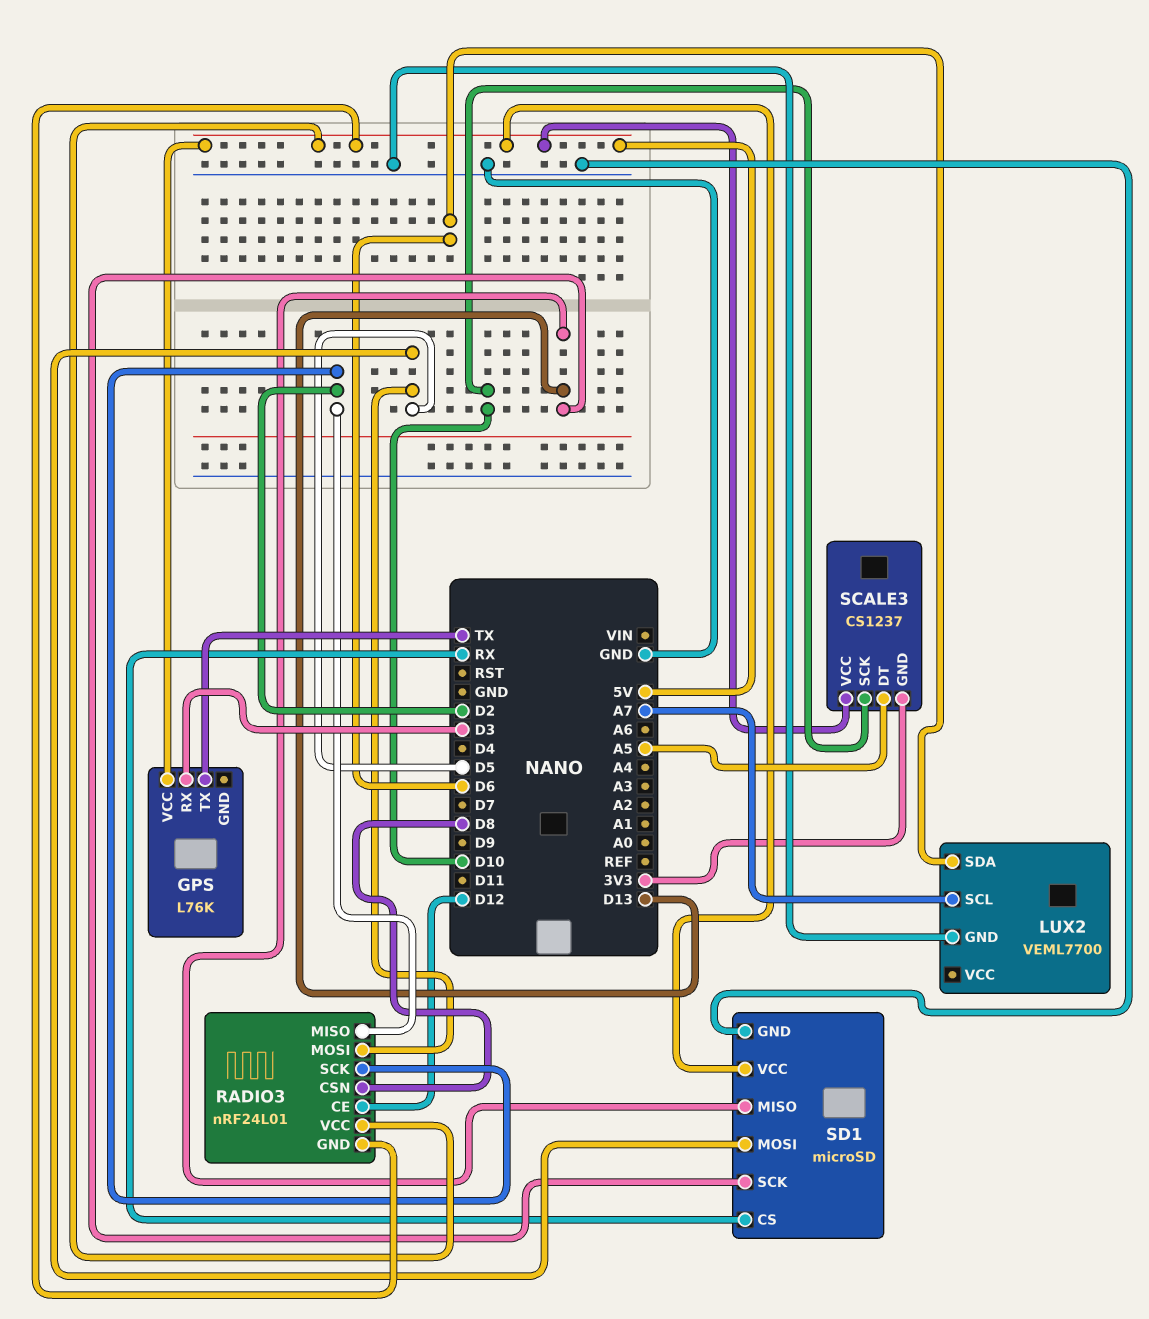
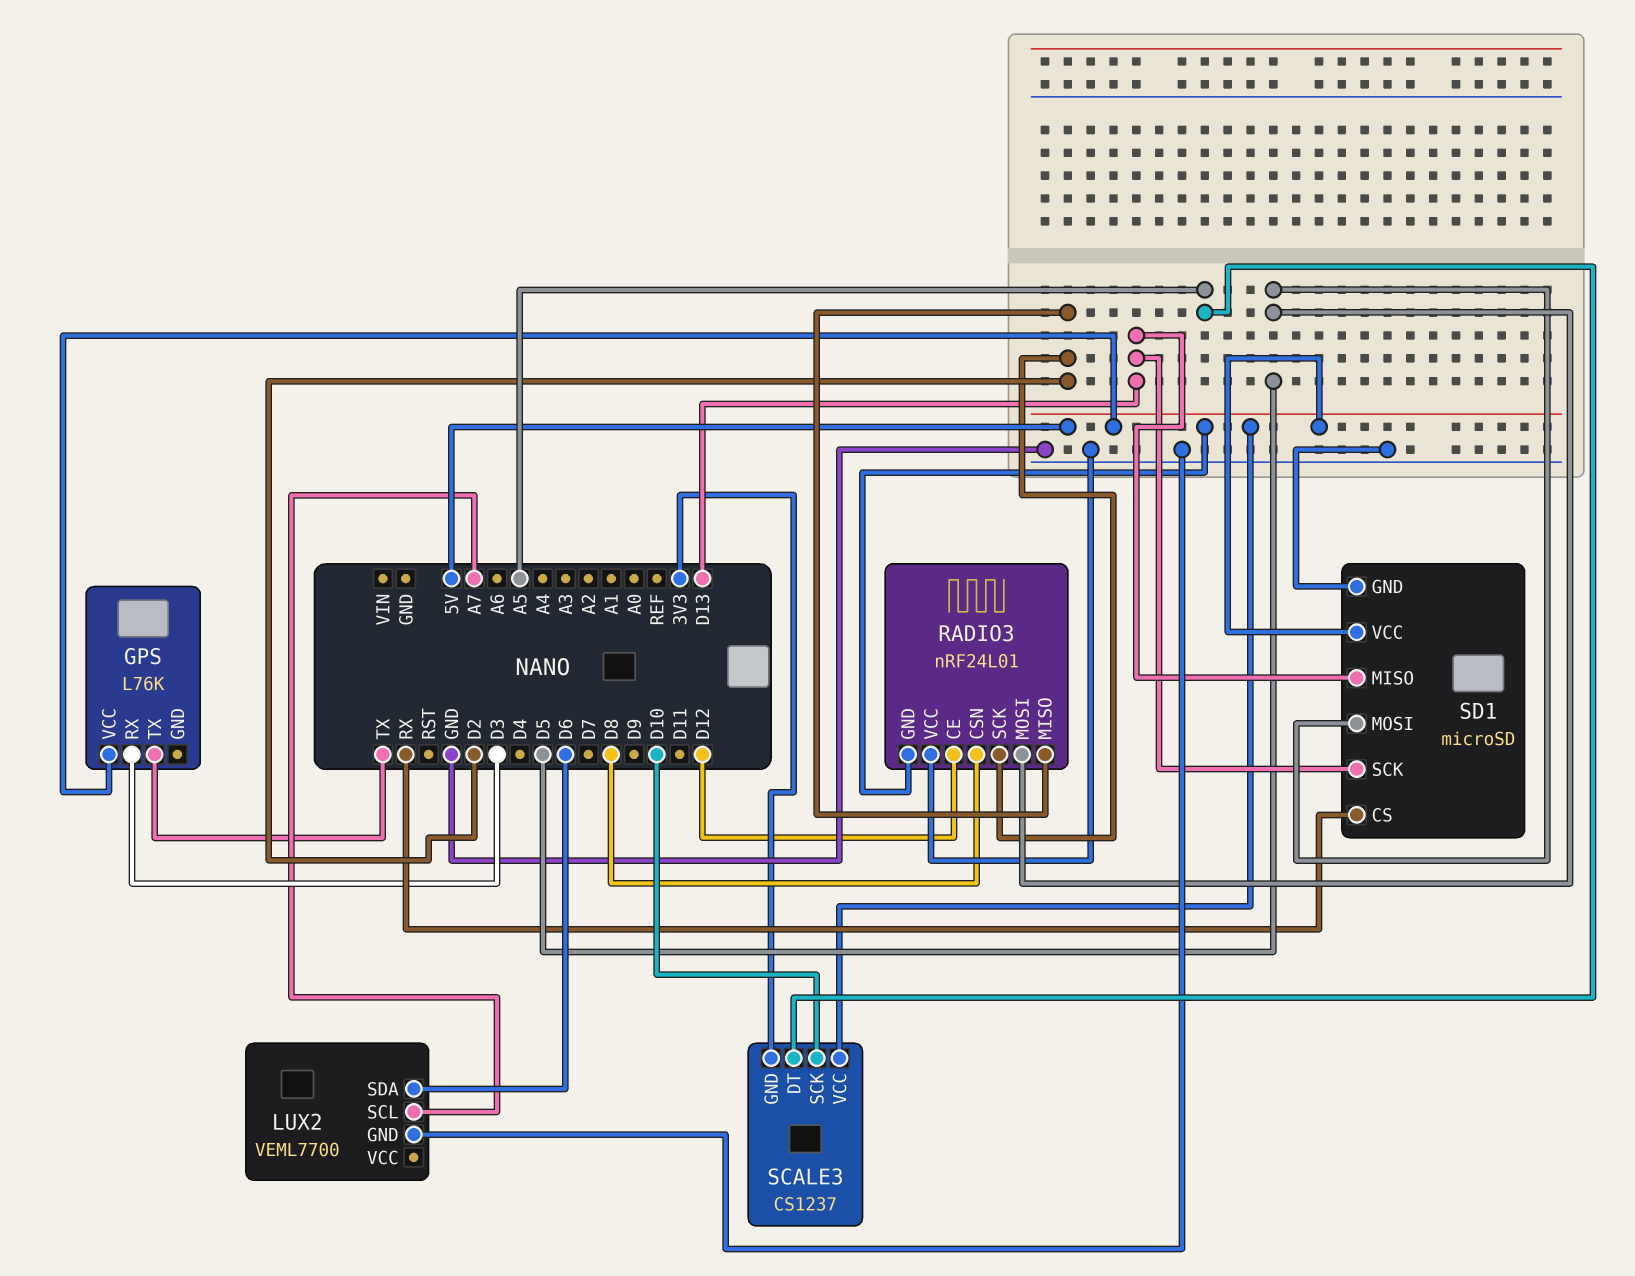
RADIO3 pin VCC: 5V -> GND

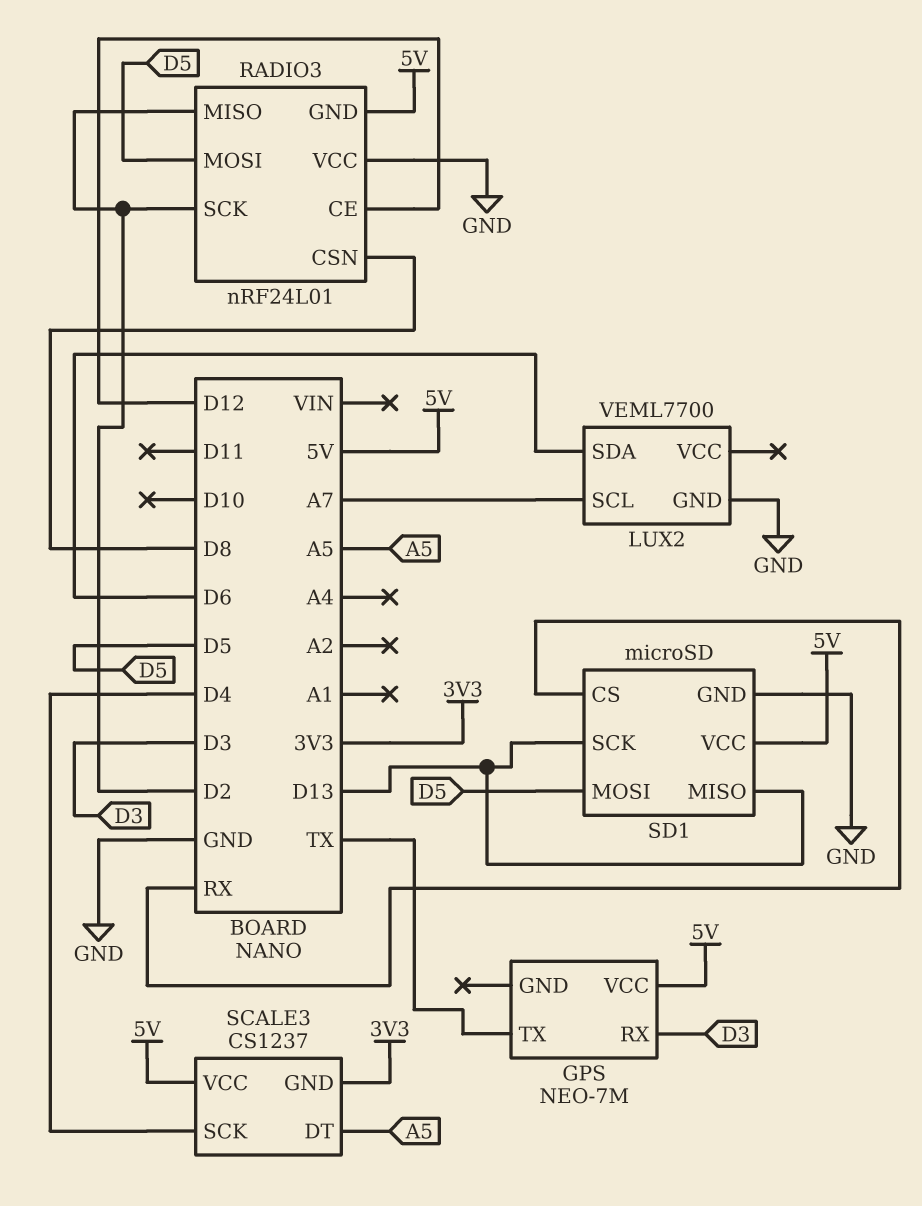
GPS: L76K -> NEO-7M
SCALE3 pin SCK: D10 -> D4

